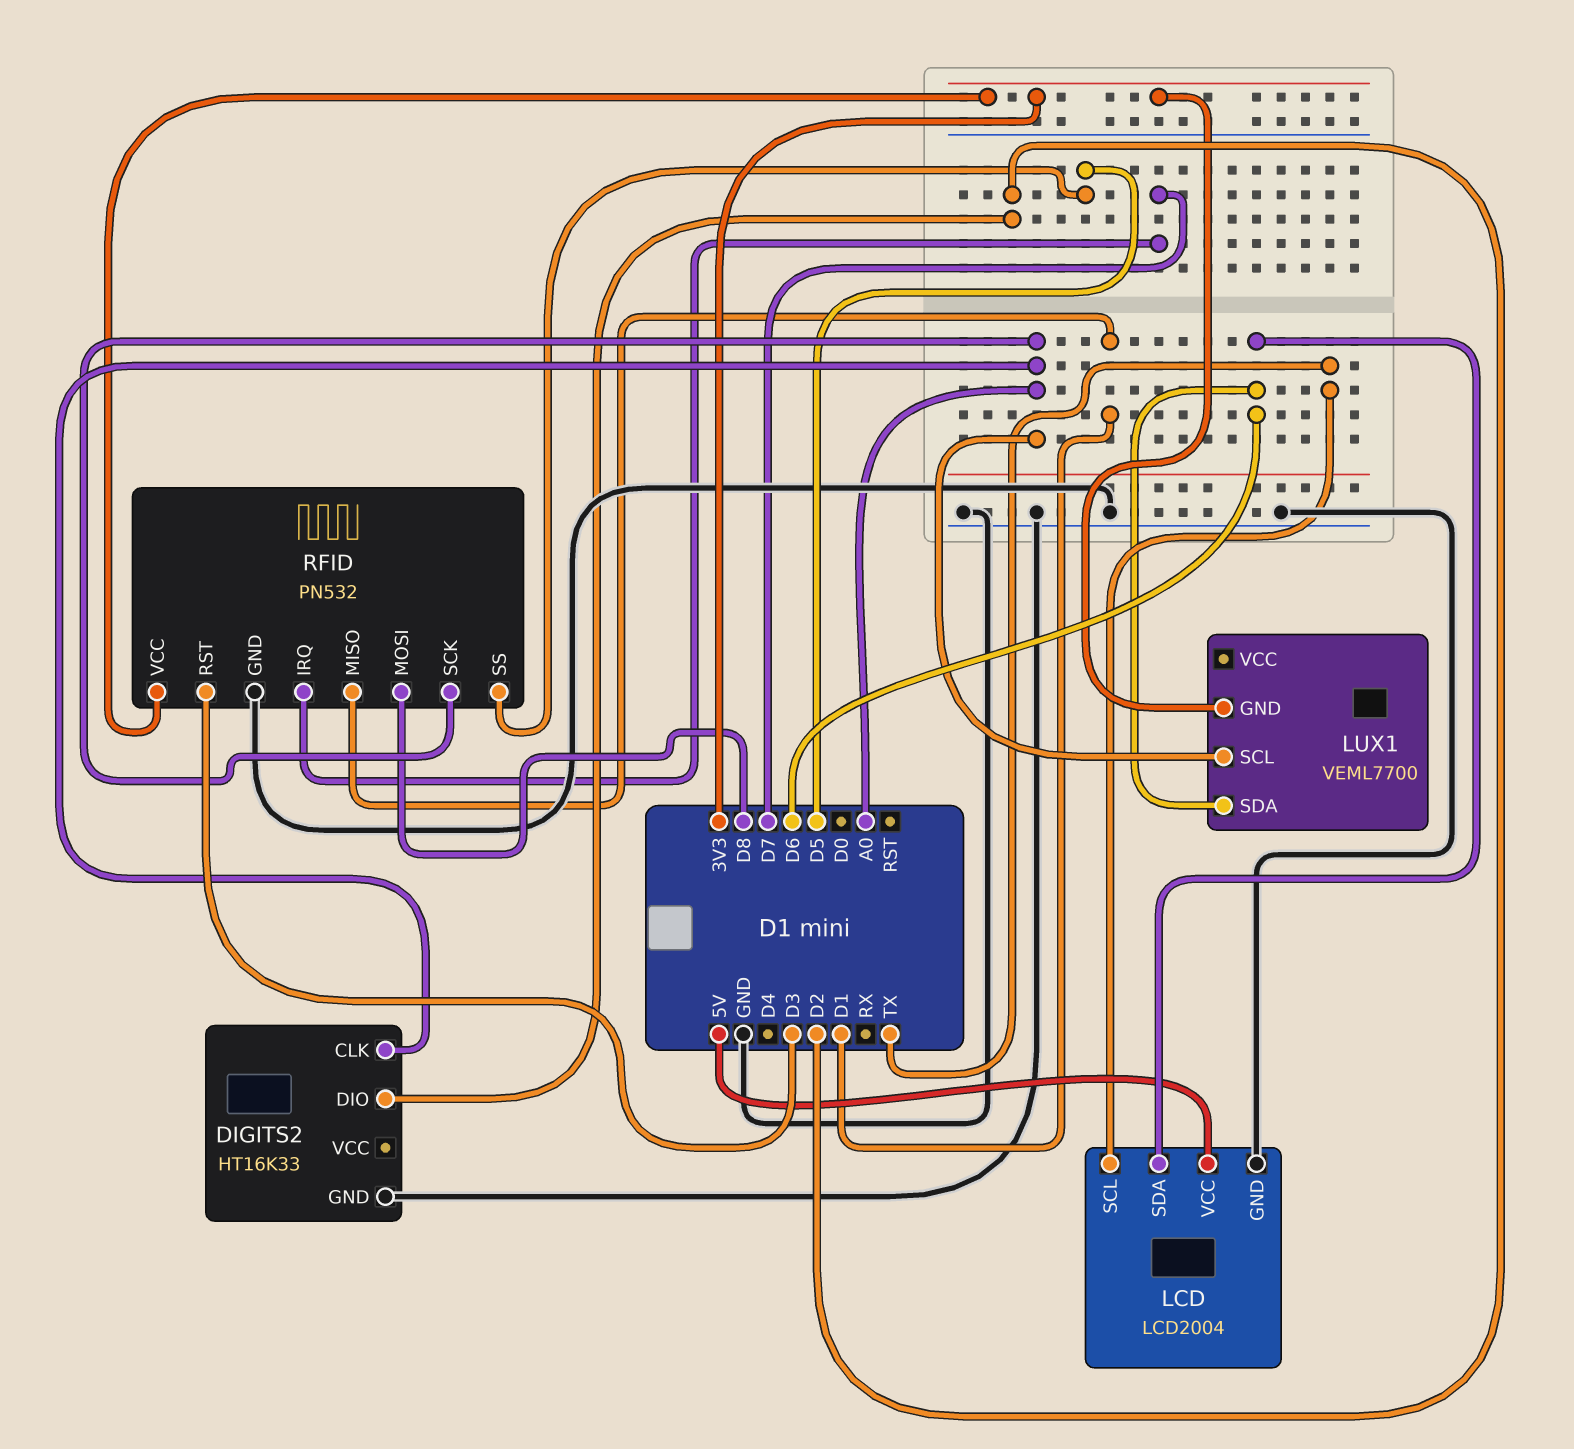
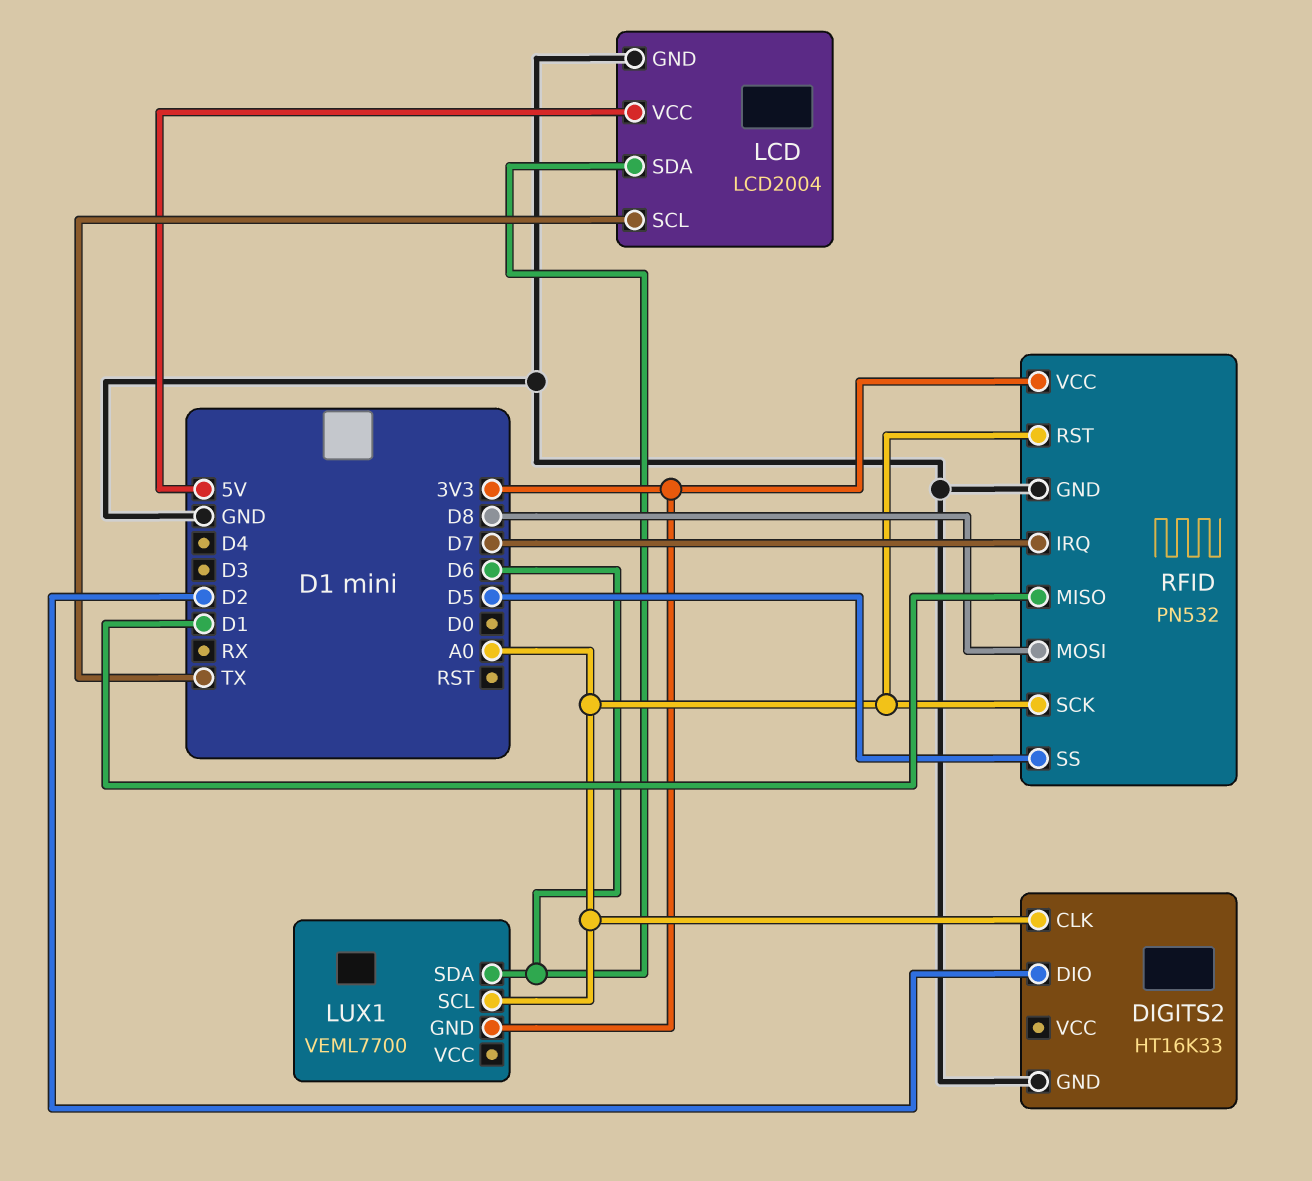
RFID pin RST: D3 -> A0

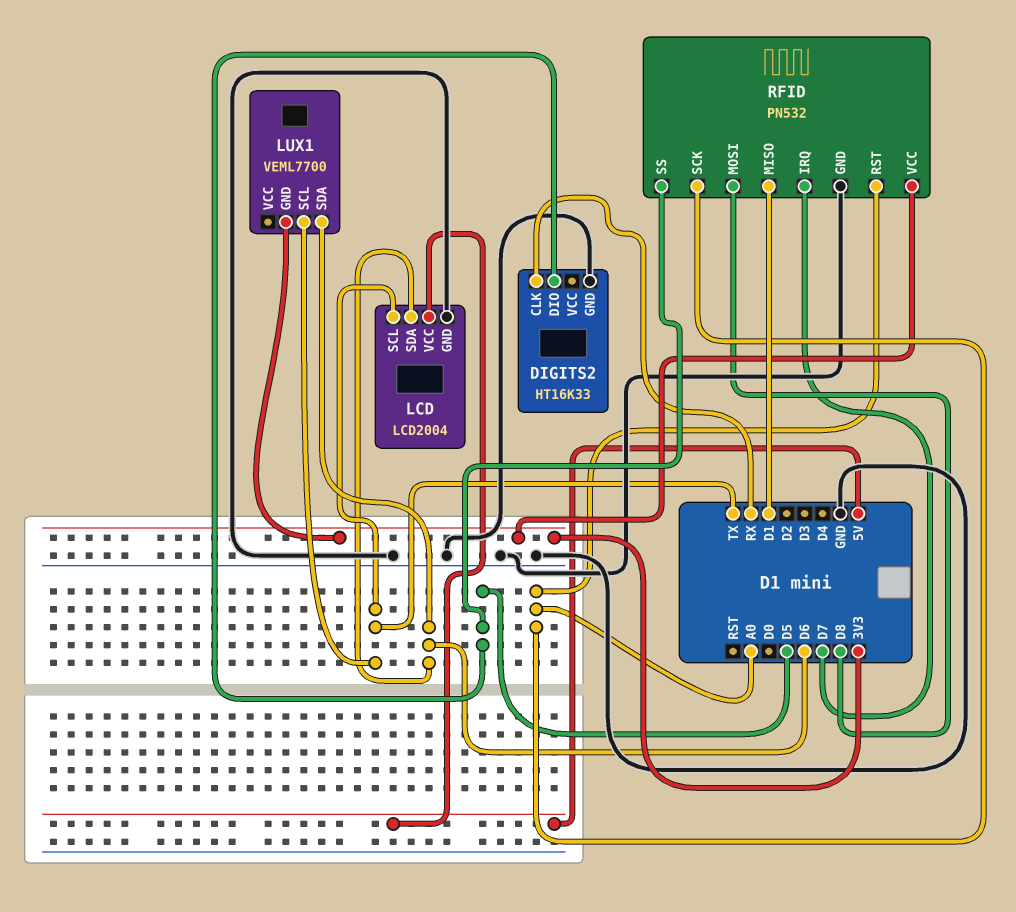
DIGITS2 pin CLK: A0 -> RX
DIGITS2 pin DIO: D2 -> D5
LUX1 pin SCL: A0 -> TX

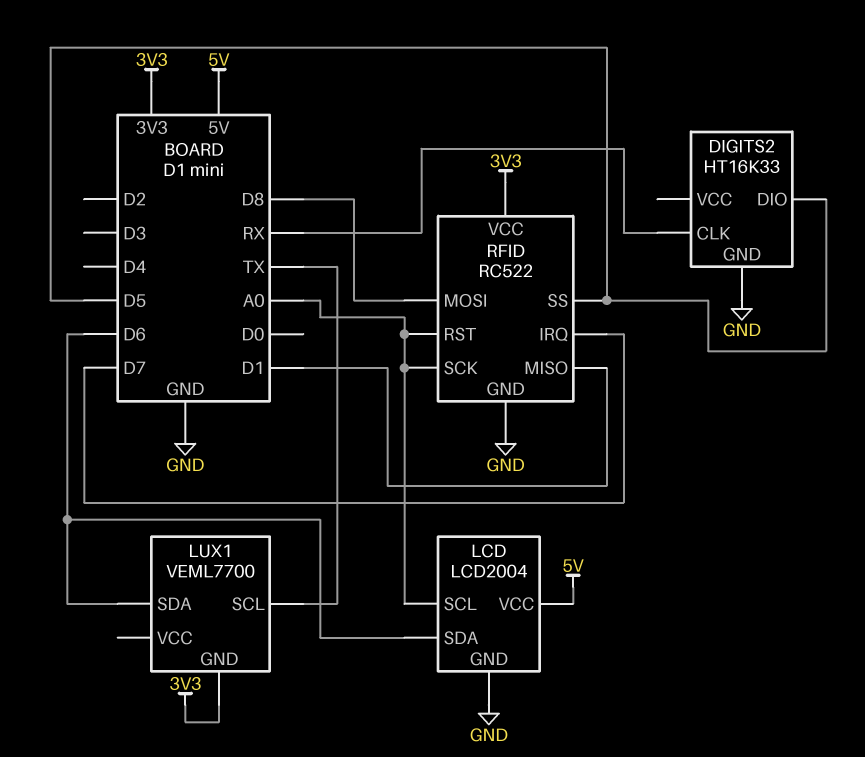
LCD pin SCL: TX -> A0
RFID: PN532 -> RC522

